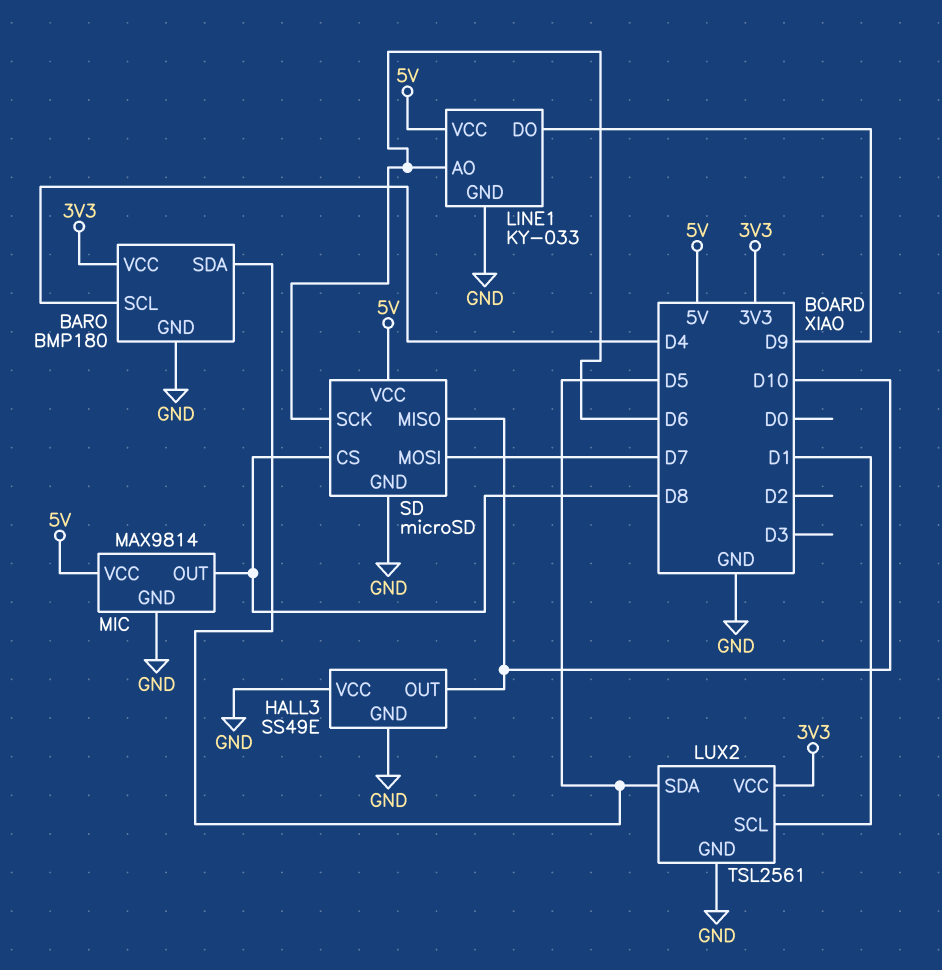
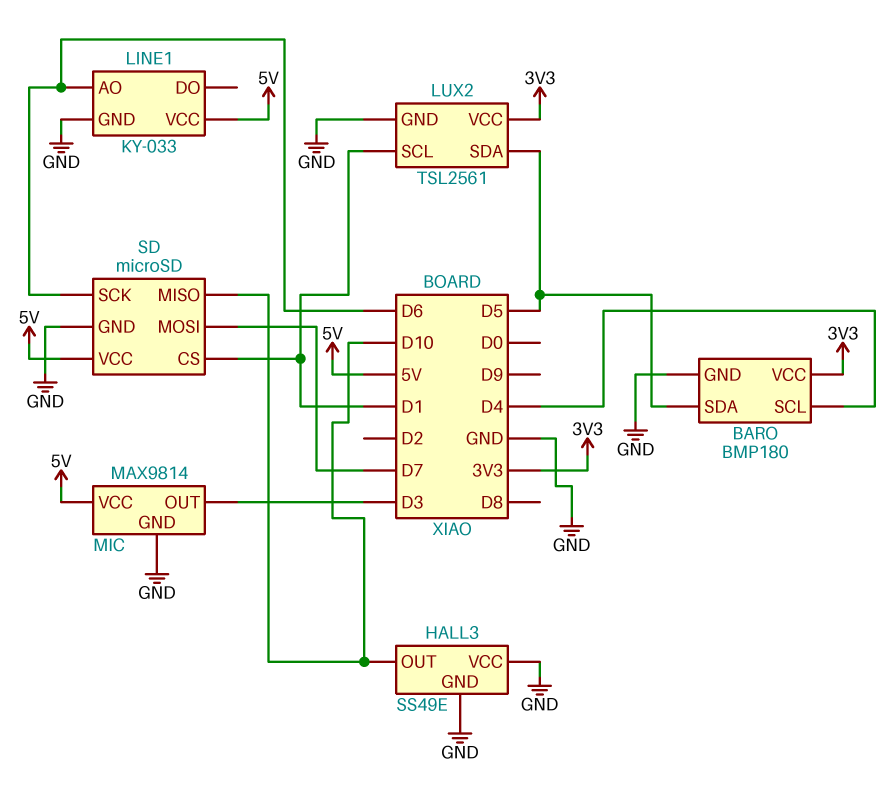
LINE1 pin DO: D9 -> none
MIC pin OUT: D8 -> D3
SD pin CS: D8 -> D1

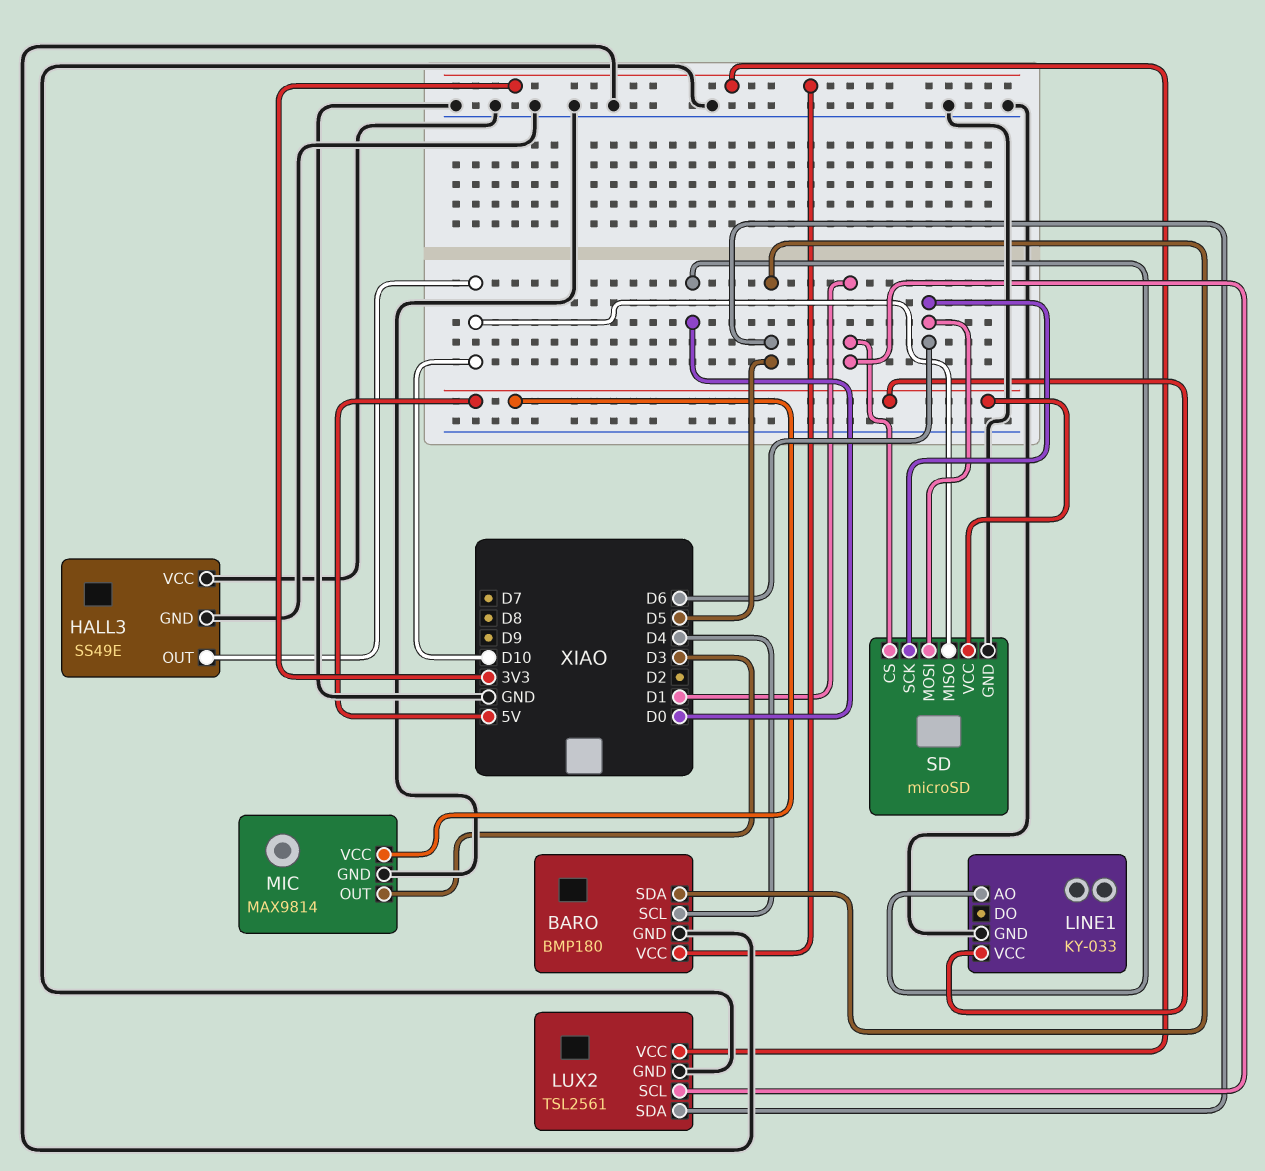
LINE1 pin AO: D6 -> D0
SD pin MOSI: D7 -> D6

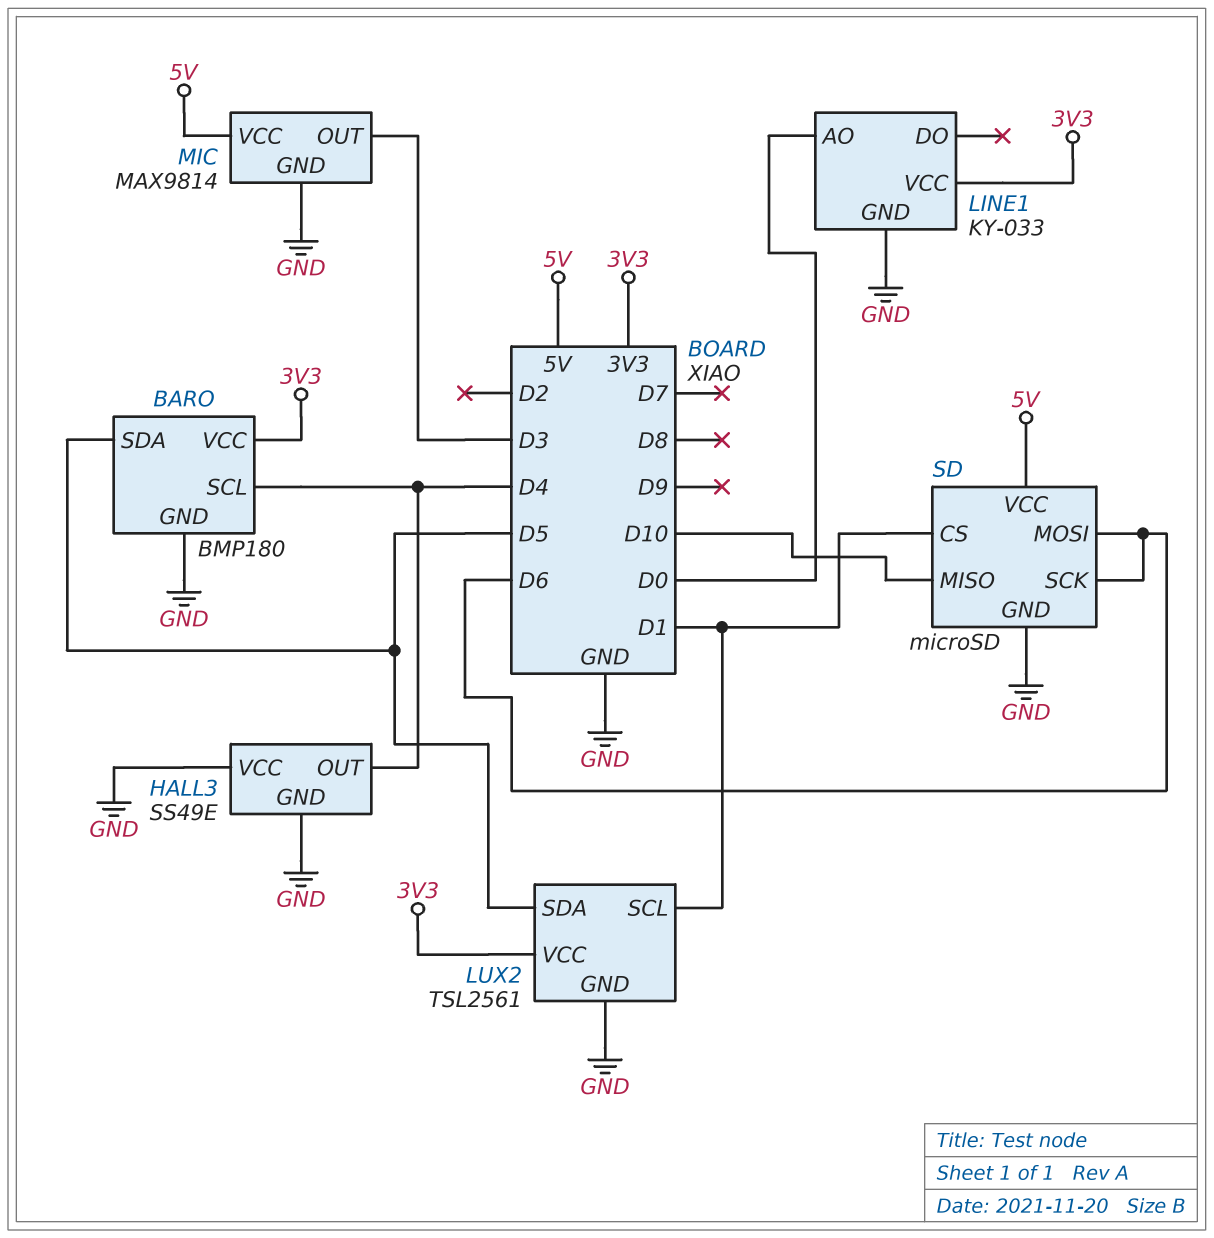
HALL3 pin OUT: D10 -> D4
LINE1 pin VCC: 5V -> 3V3

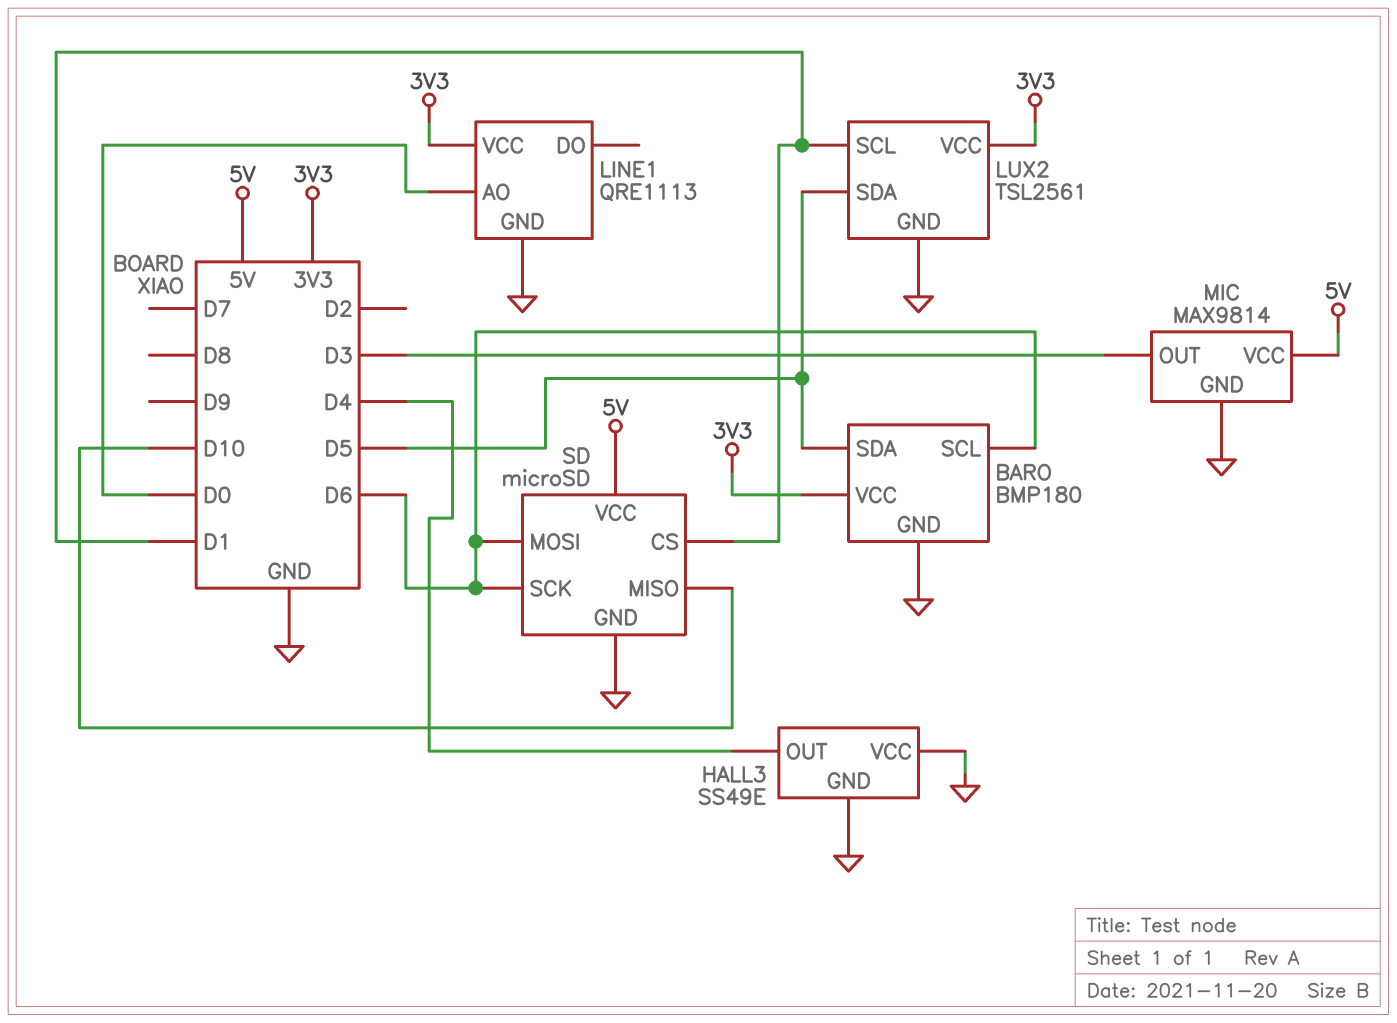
BARO pin SCL: D4 -> D6
LINE1: KY-033 -> QRE1113

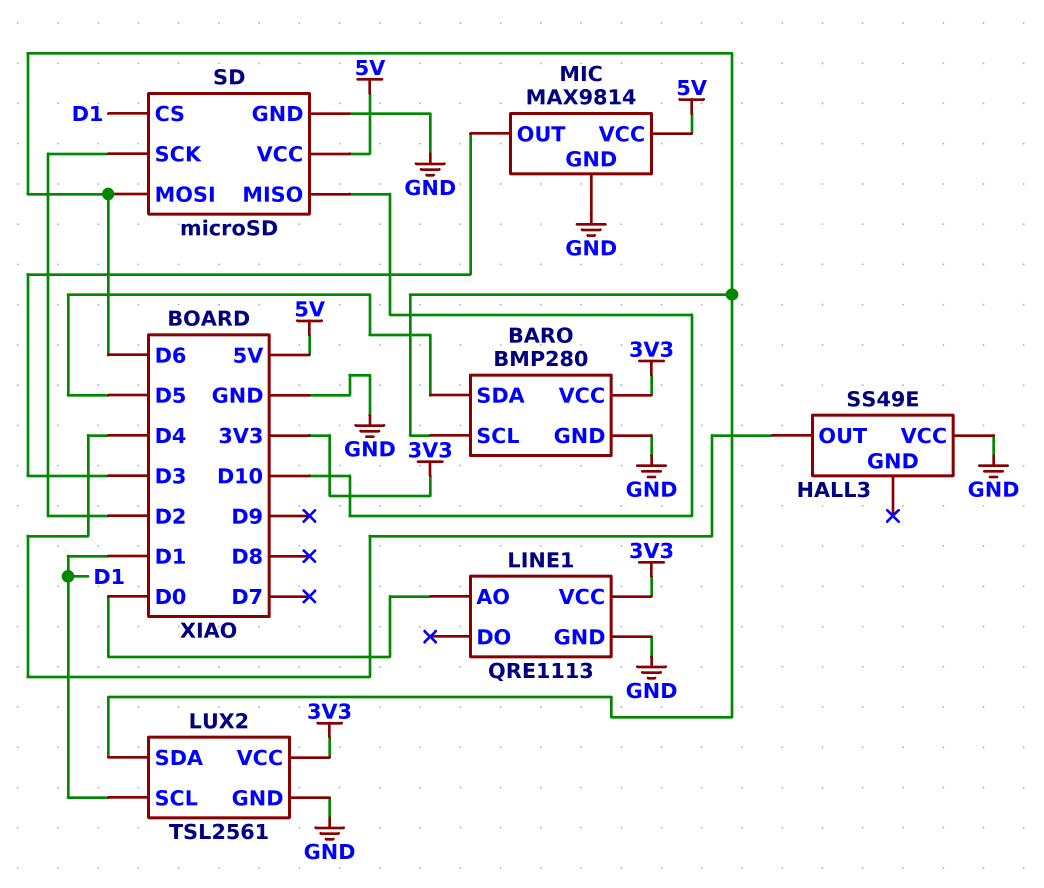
BARO: BMP180 -> BMP280
HALL3 pin GND: GND -> none
LUX2 pin SDA: D5 -> D6
SD pin SCK: D6 -> D2

